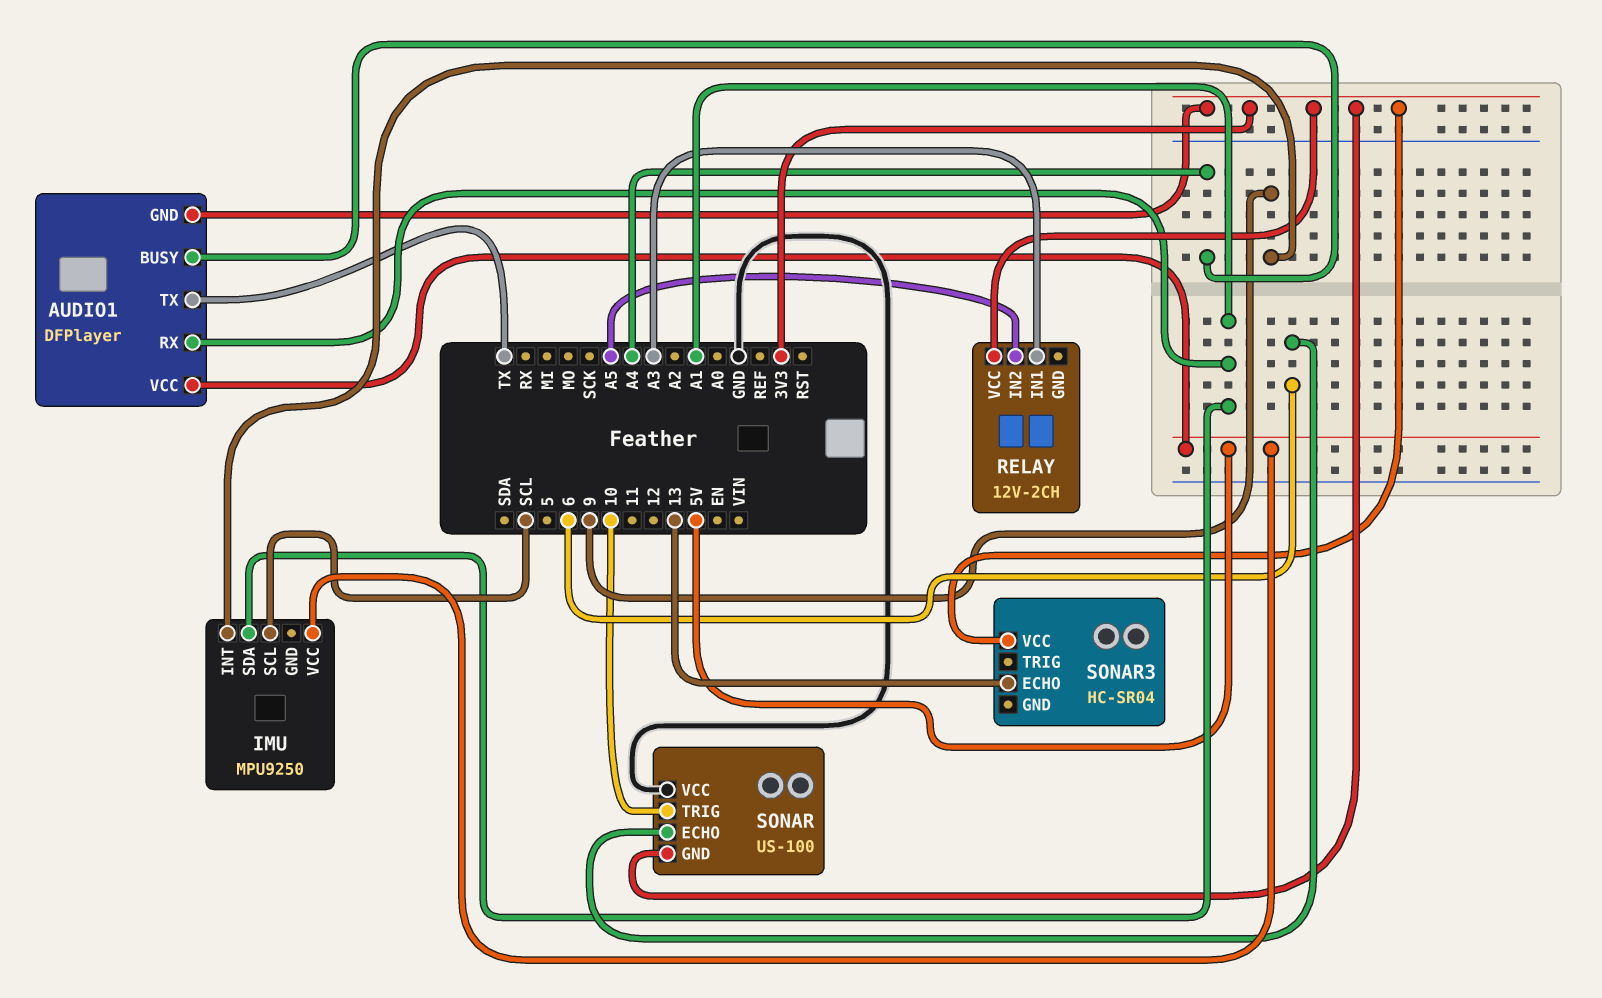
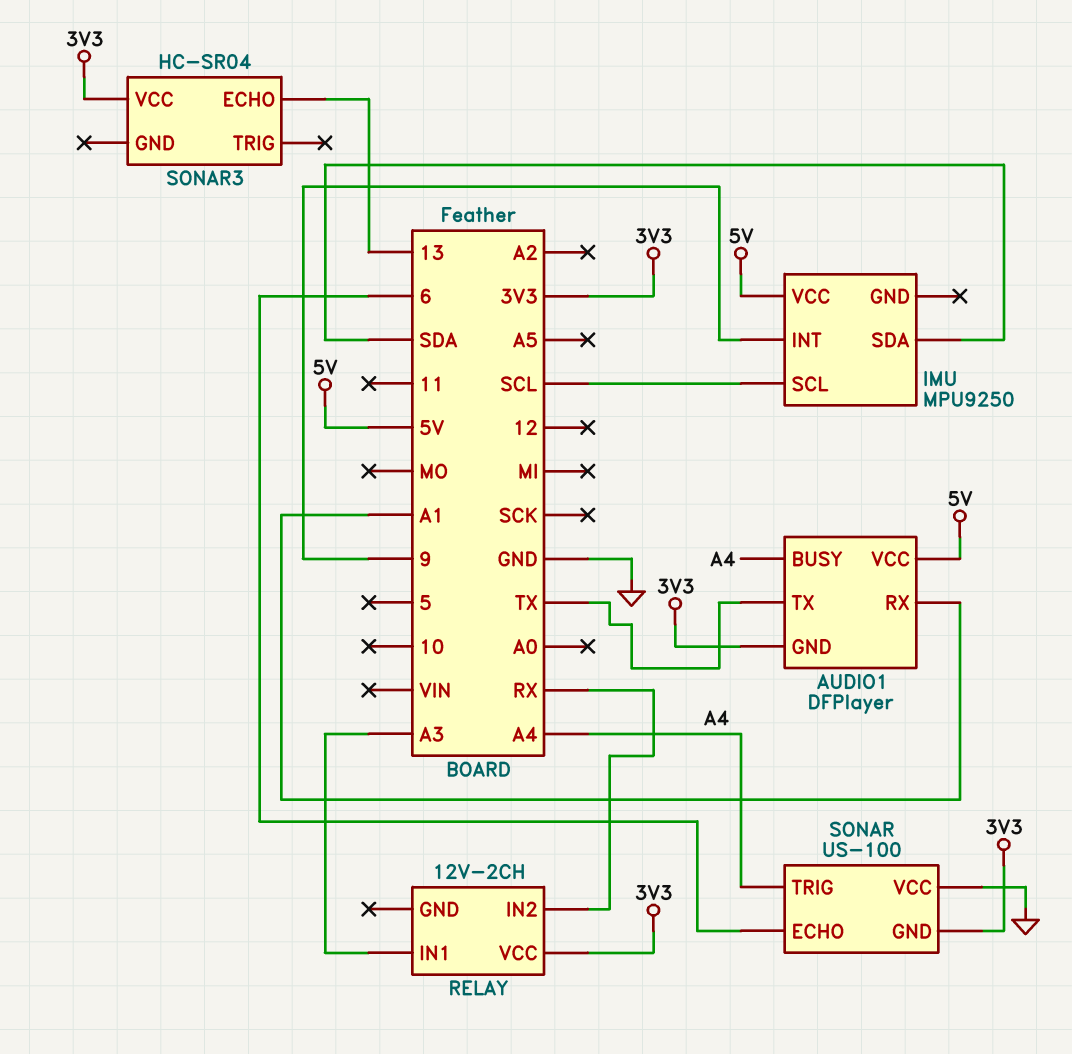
IMU pin SDA: A1 -> SDA
RELAY pin IN2: A5 -> RX
SONAR pin TRIG: 10 -> A4

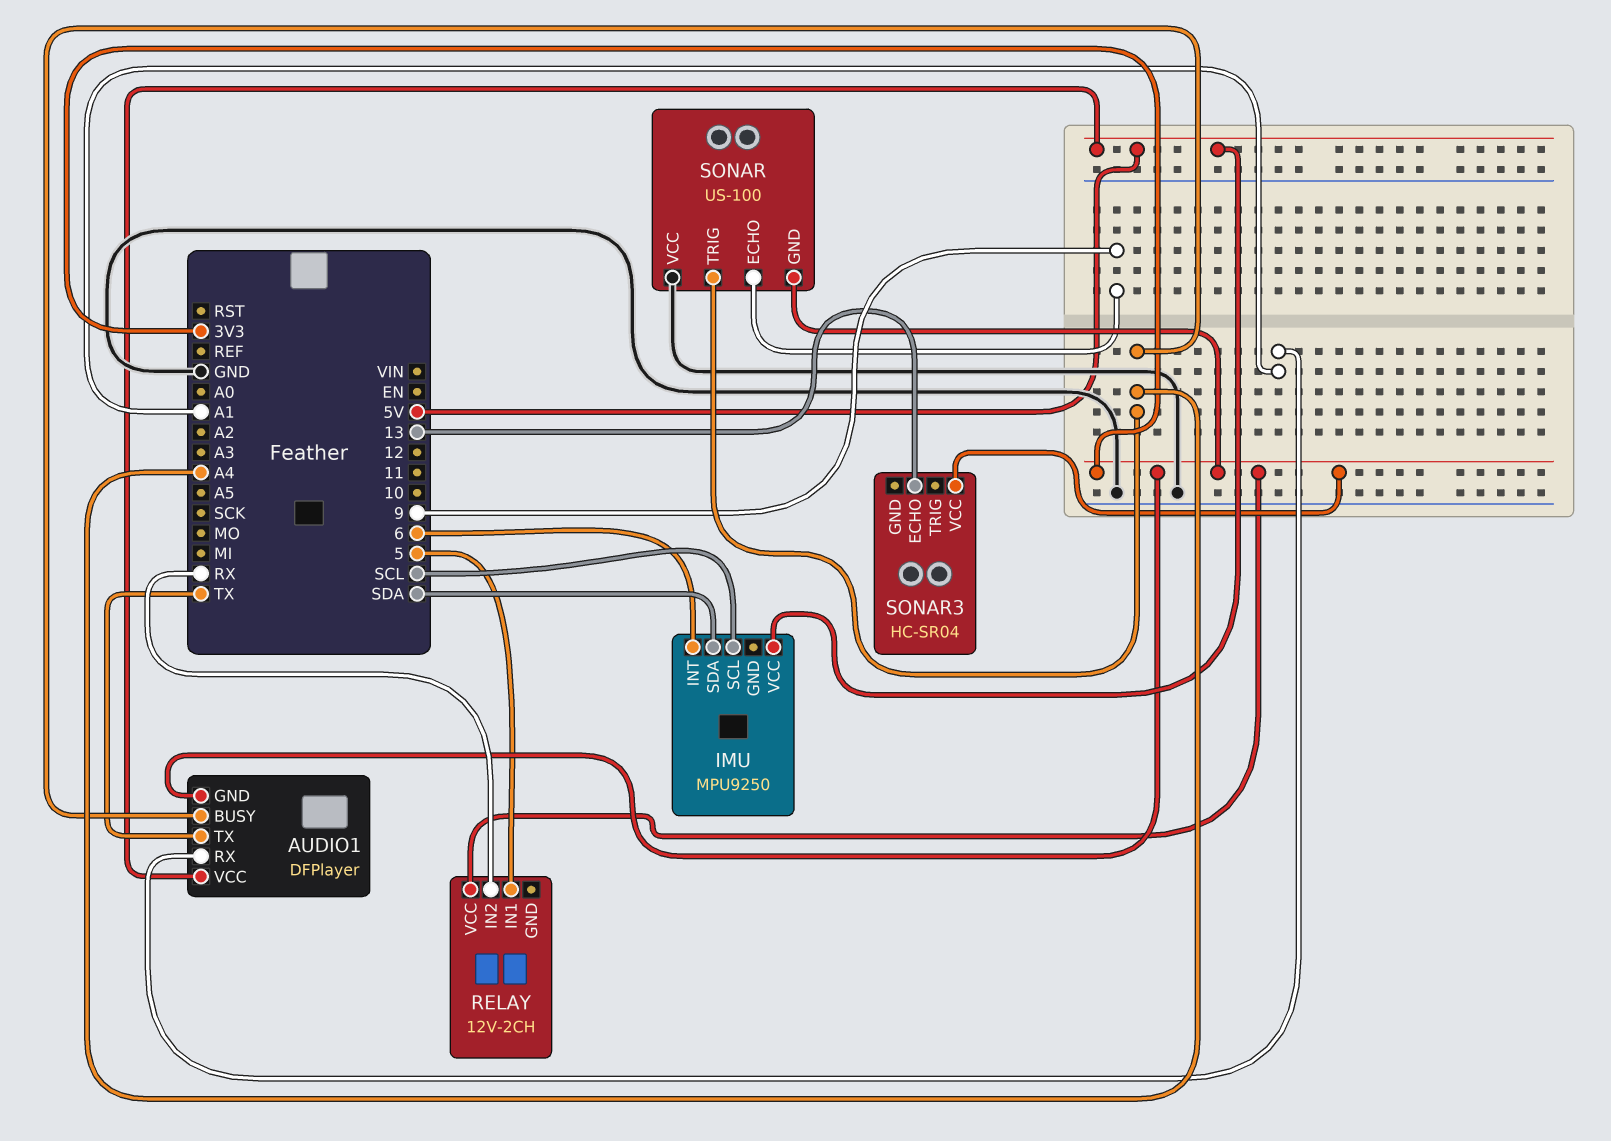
IMU pin INT: 9 -> 6
RELAY pin IN1: A3 -> 5
SONAR pin ECHO: 6 -> 9

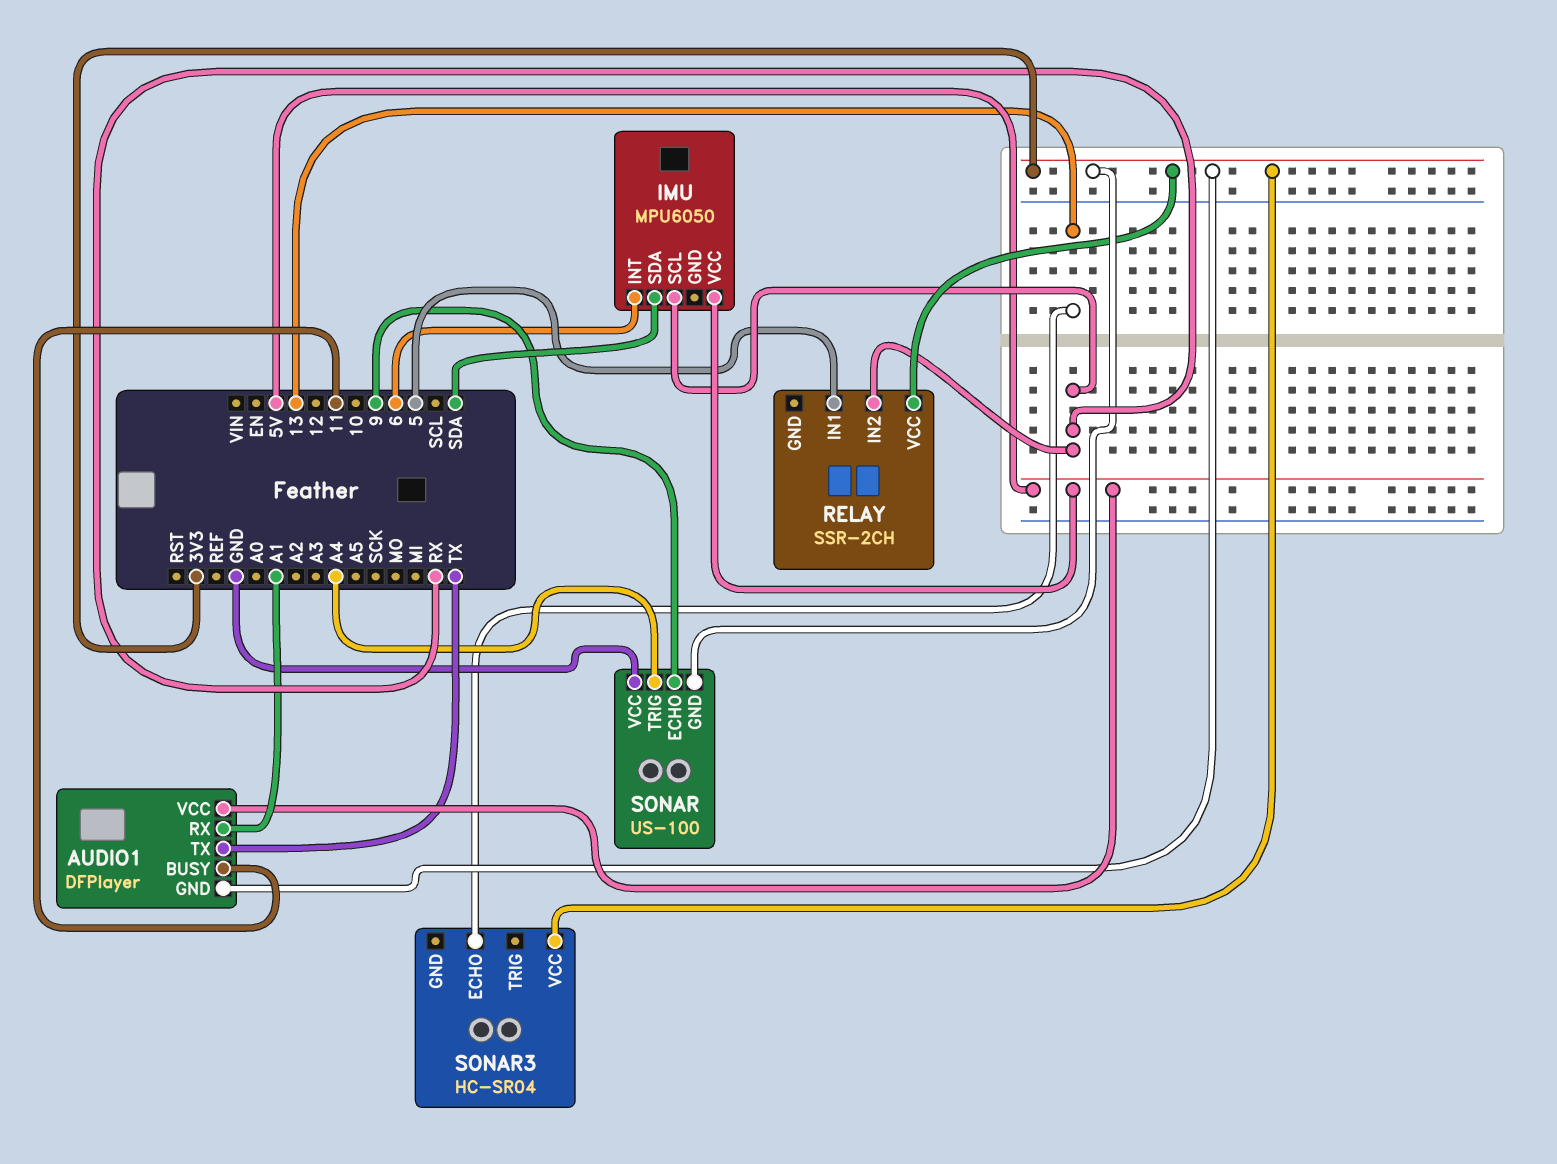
AUDIO1 pin BUSY: A4 -> 11
IMU: MPU9250 -> MPU6050
IMU pin SCL: SCL -> RX
RELAY: 12V-2CH -> SSR-2CH

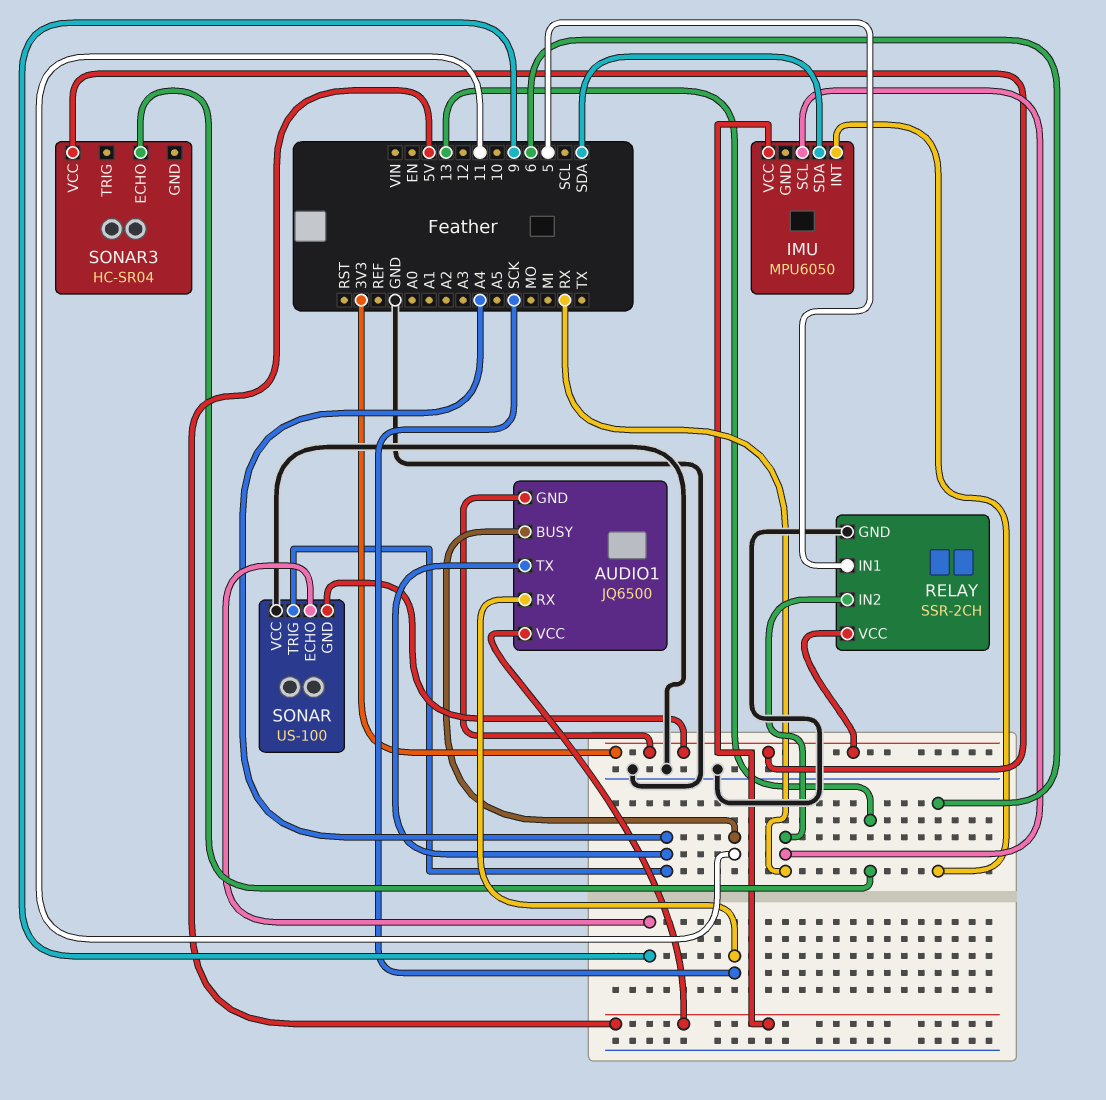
AUDIO1: DFPlayer -> JQ6500
AUDIO1 pin RX: A1 -> SCK
AUDIO1 pin TX: TX -> A4
RELAY pin GND: none -> GND

